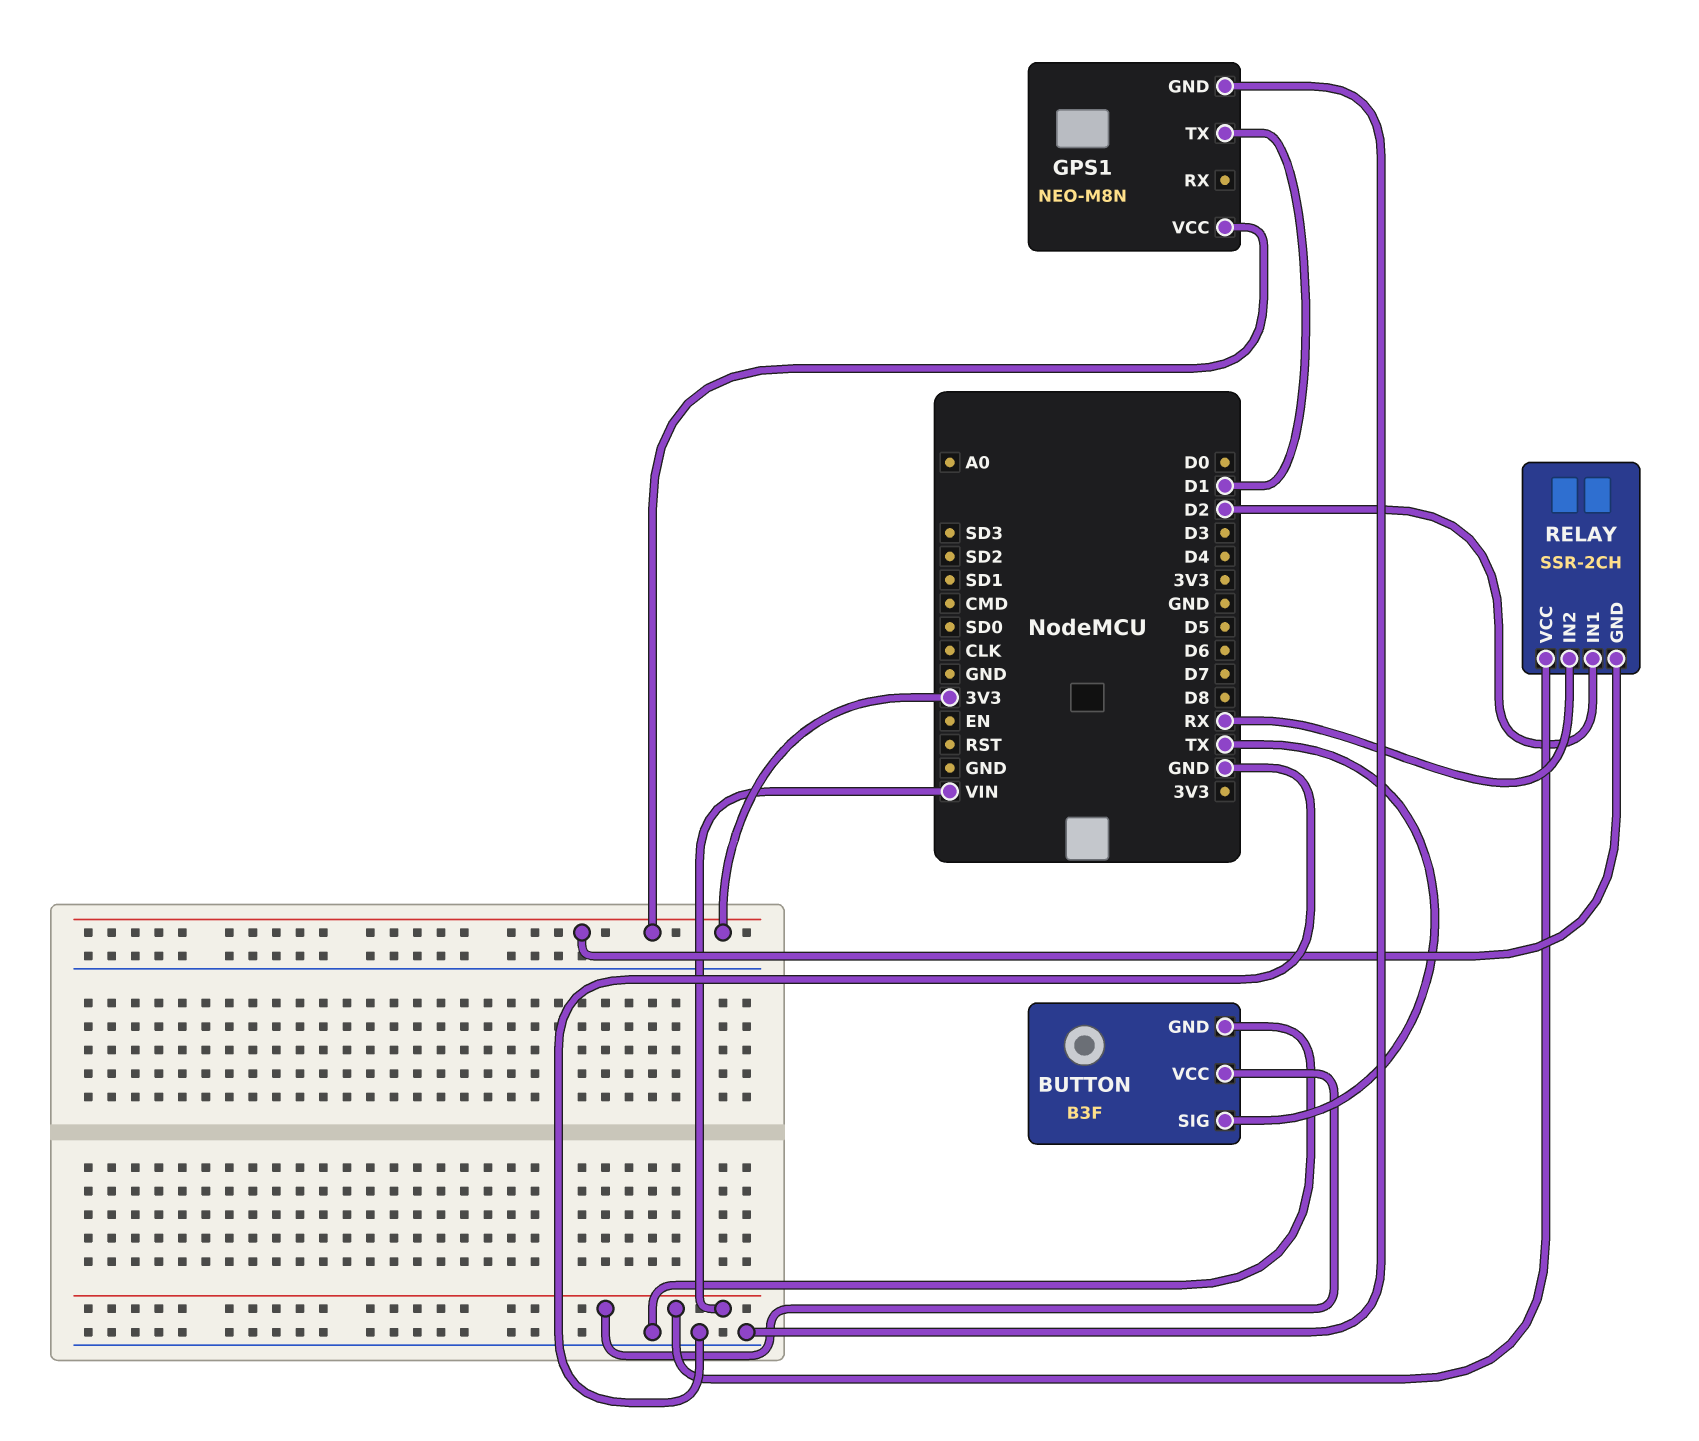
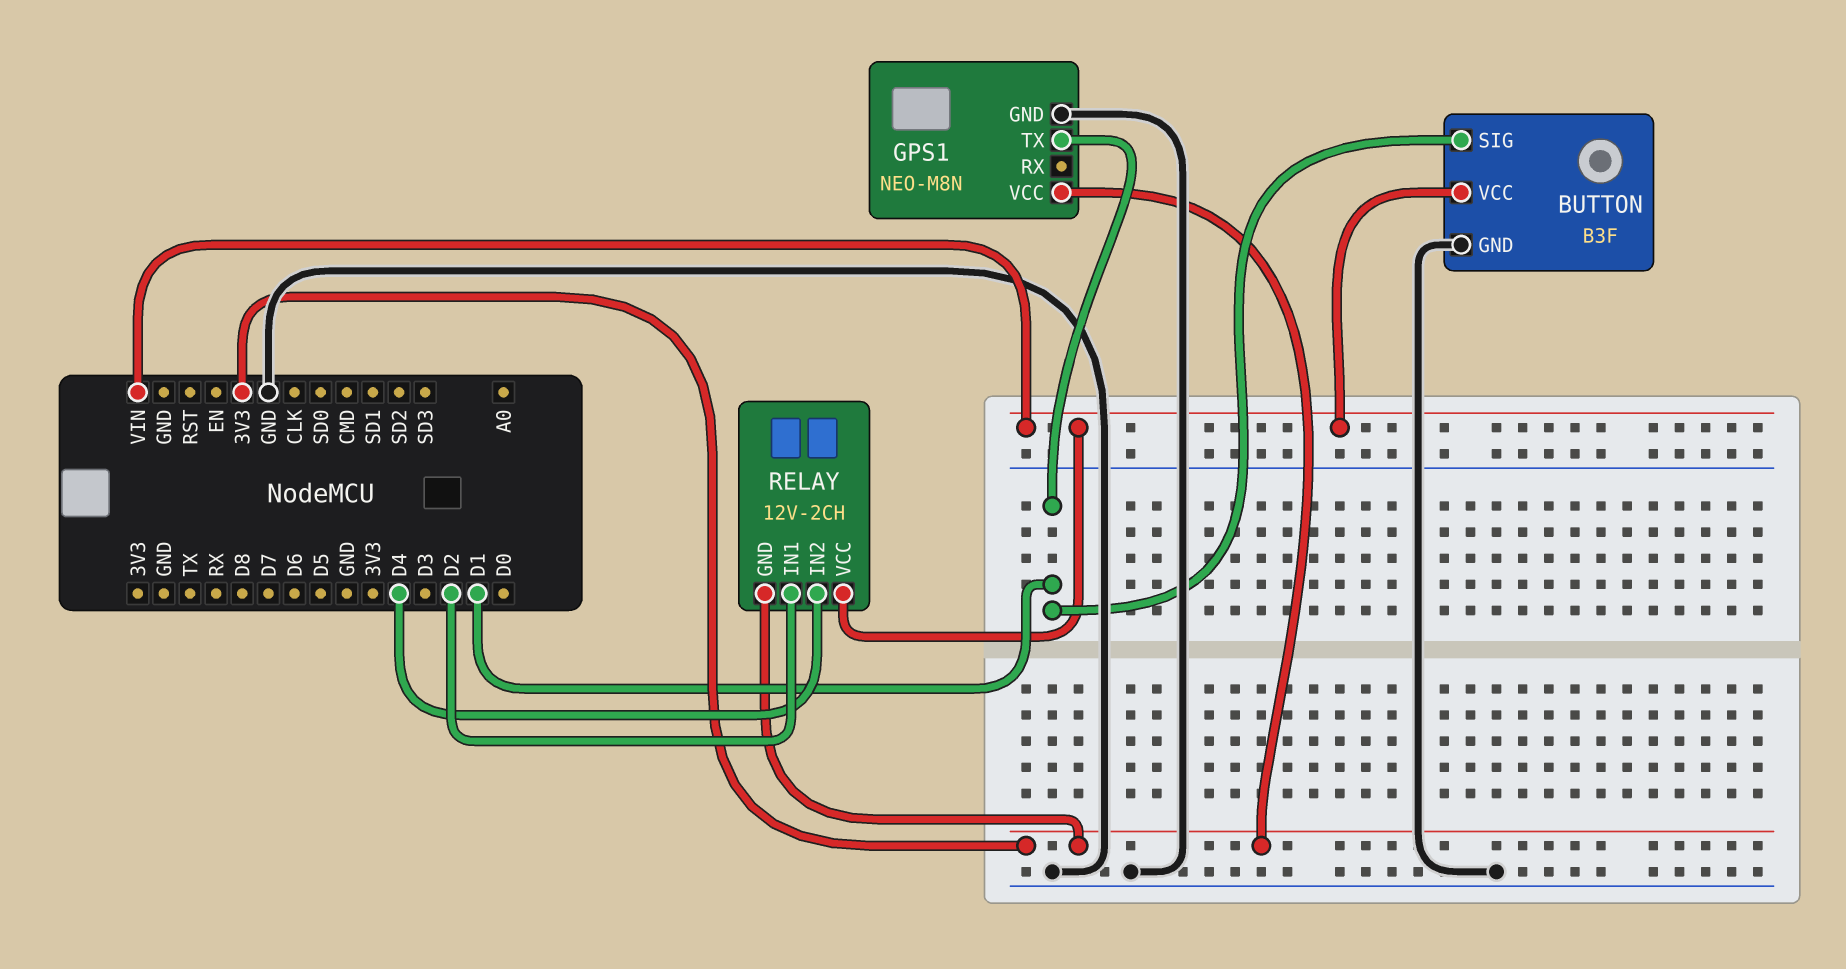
BUTTON pin SIG: TX -> D1
RELAY: SSR-2CH -> 12V-2CH
RELAY pin IN2: RX -> D4

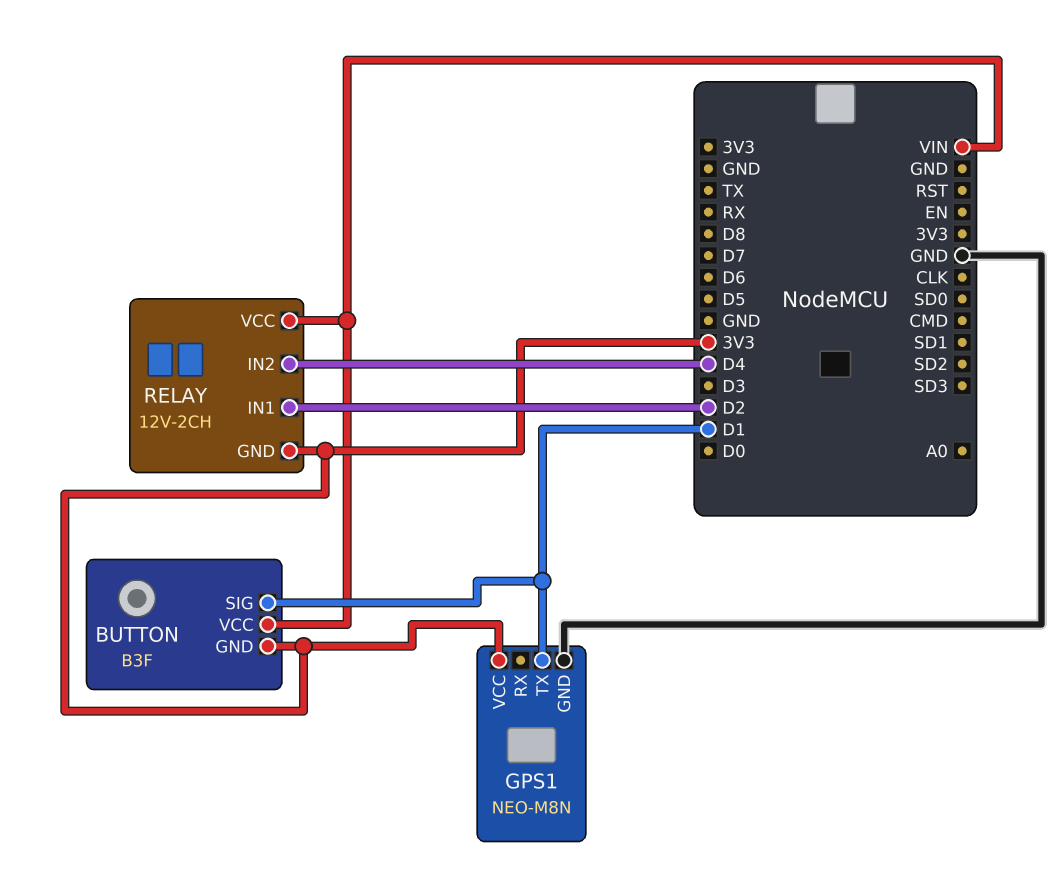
BUTTON pin GND: GND -> 3V3

